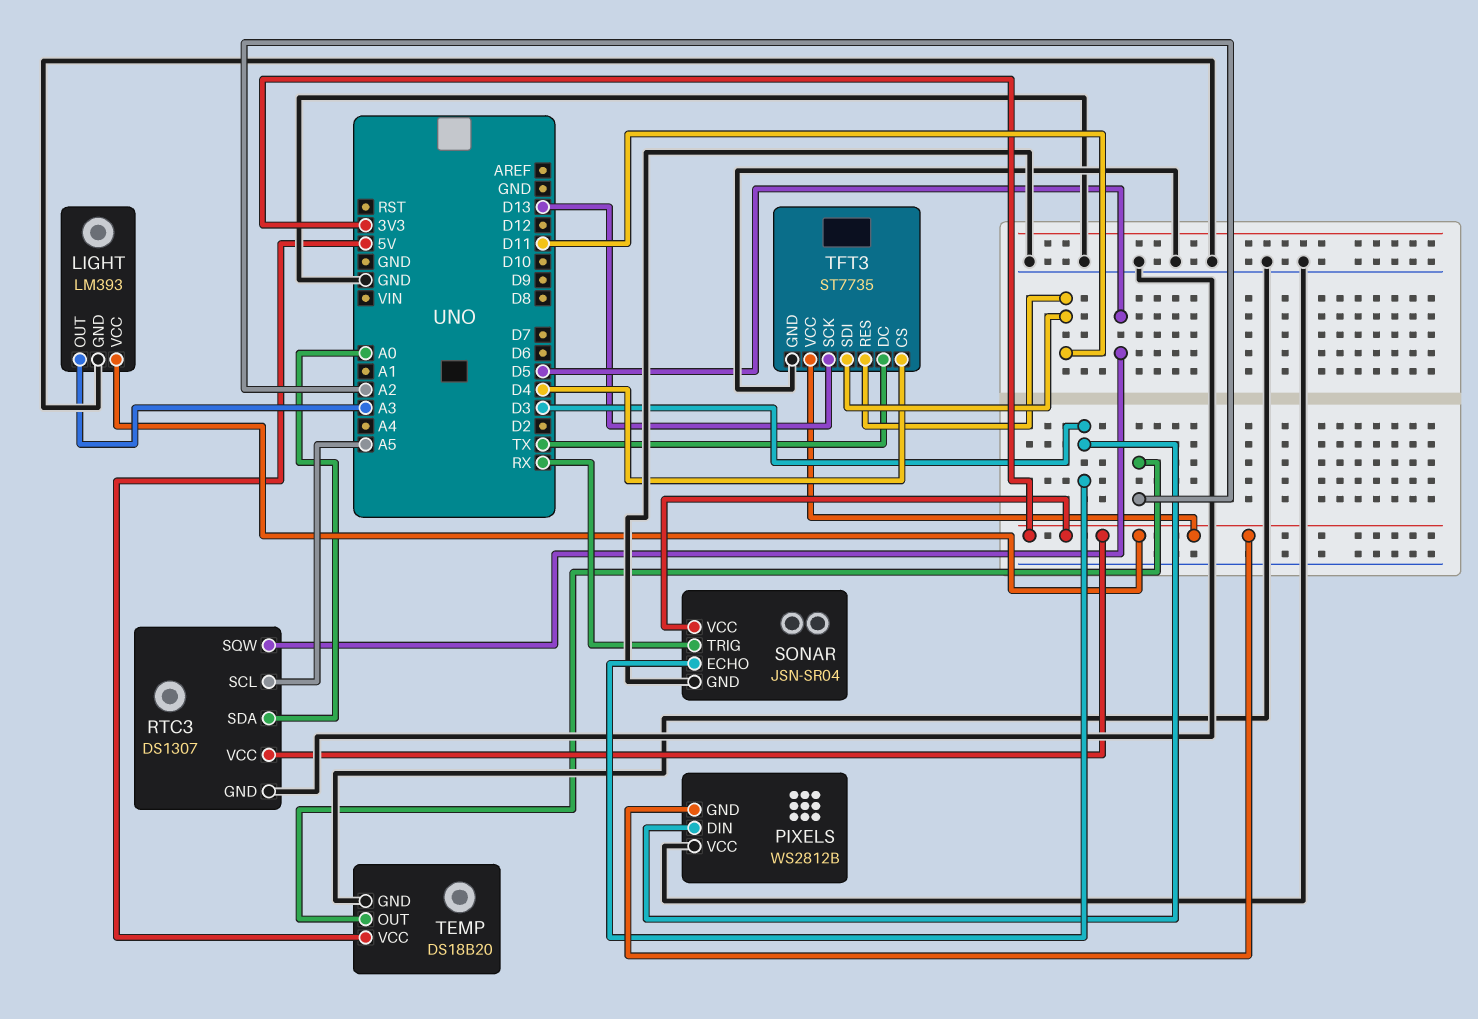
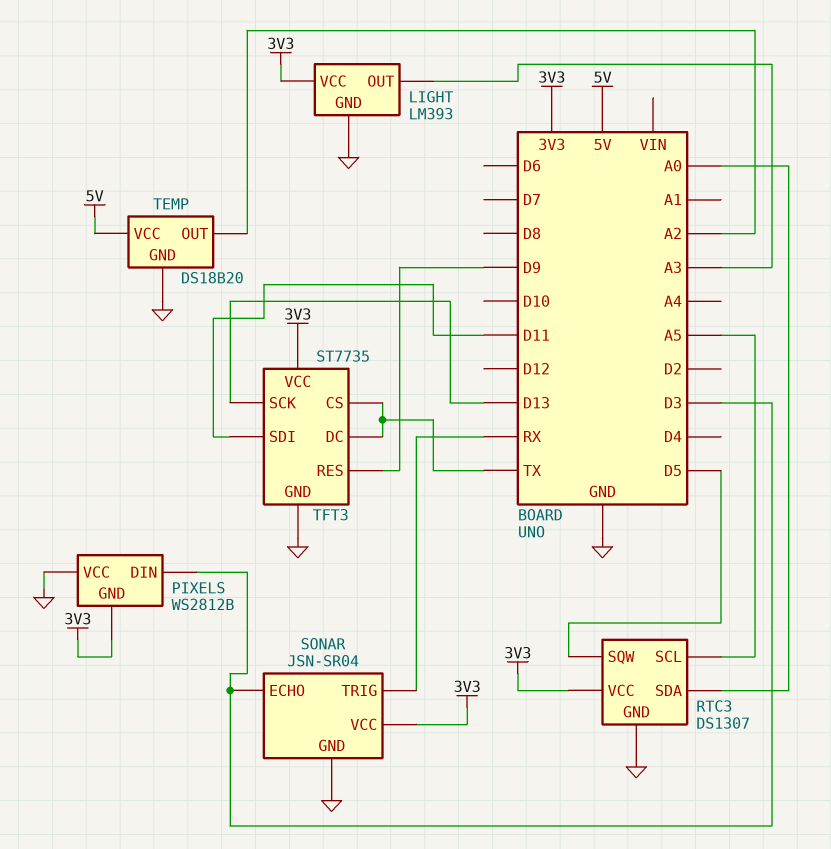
TFT3 pin CS: D4 -> TX
TFT3 pin RES: D11 -> D9

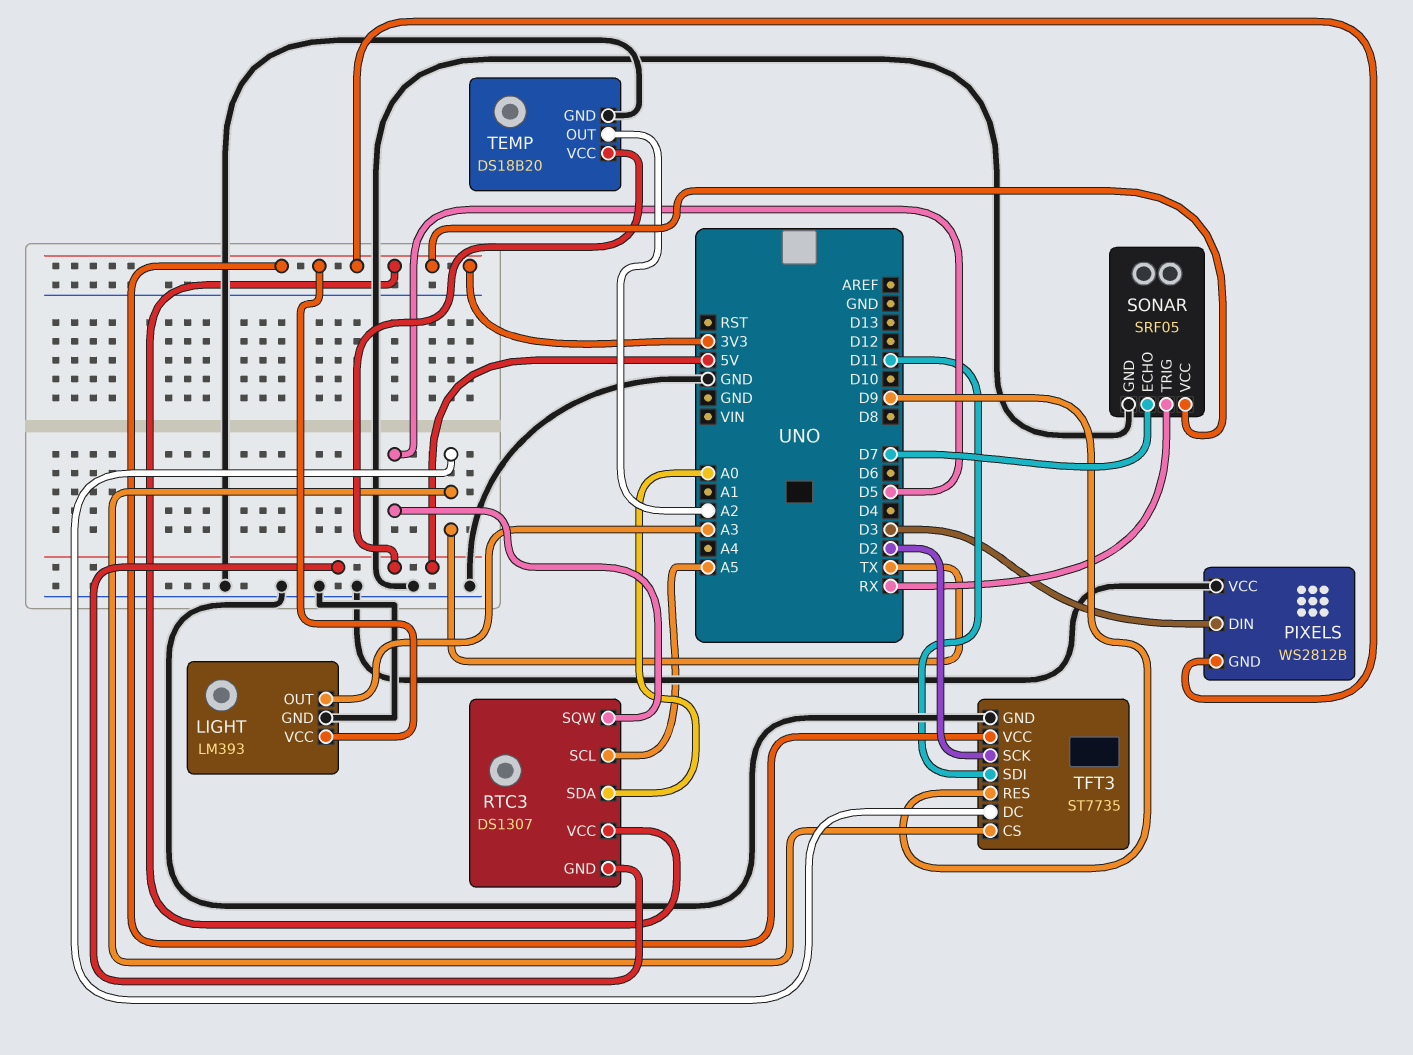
RTC3 pin GND: GND -> 5V
SONAR: JSN-SR04 -> SRF05
SONAR pin ECHO: D3 -> D7
TFT3 pin SCK: D13 -> D2

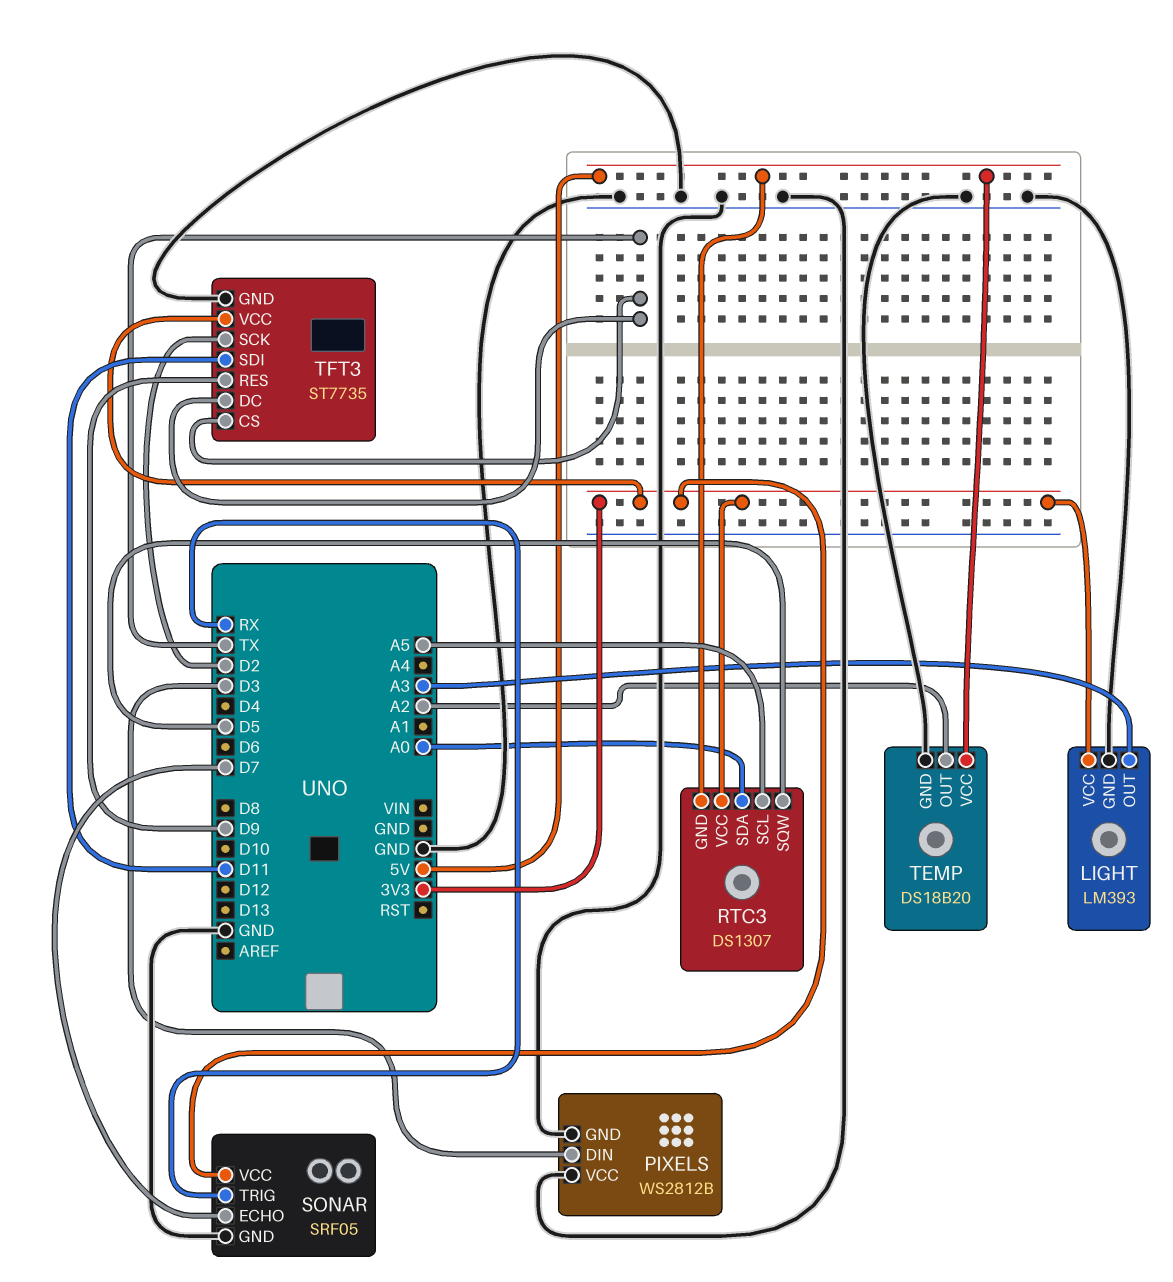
PIXELS pin GND: 3V3 -> GND

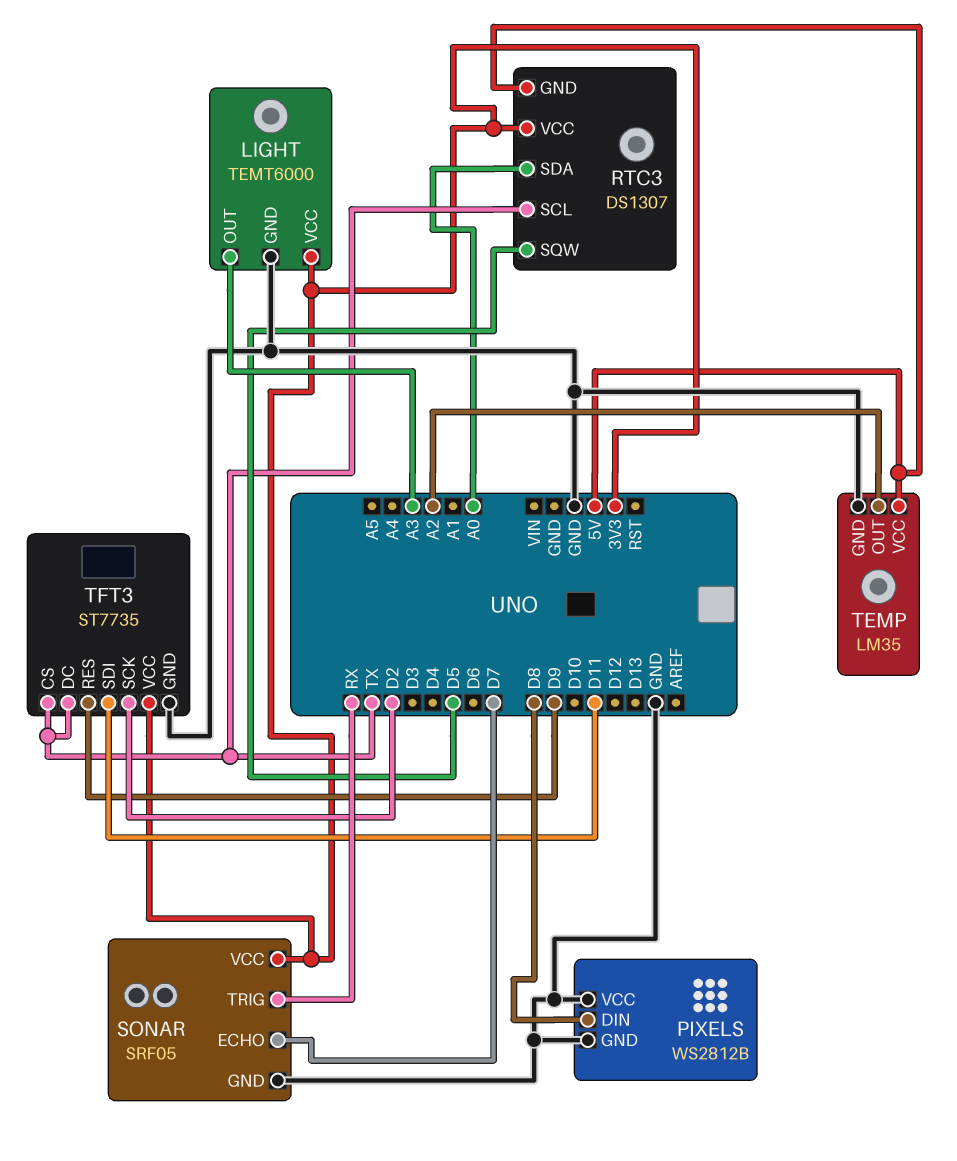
LIGHT: LM393 -> TEMT6000
PIXELS pin DIN: D3 -> D8
RTC3 pin SCL: A5 -> TX
TEMP: DS18B20 -> LM35

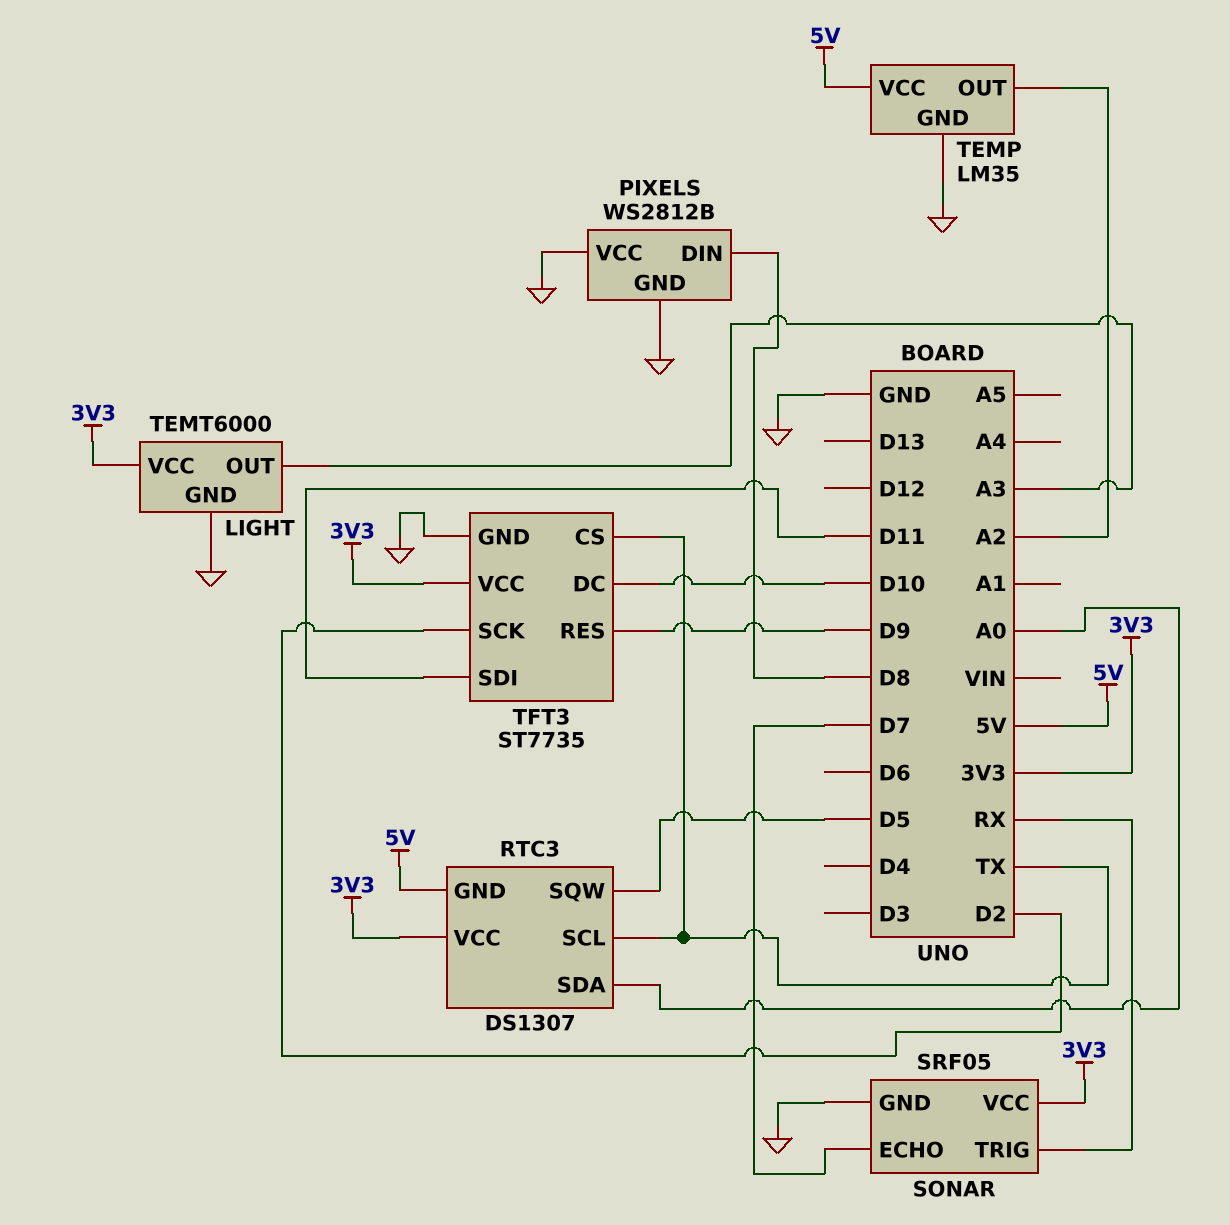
TFT3 pin DC: TX -> D10

